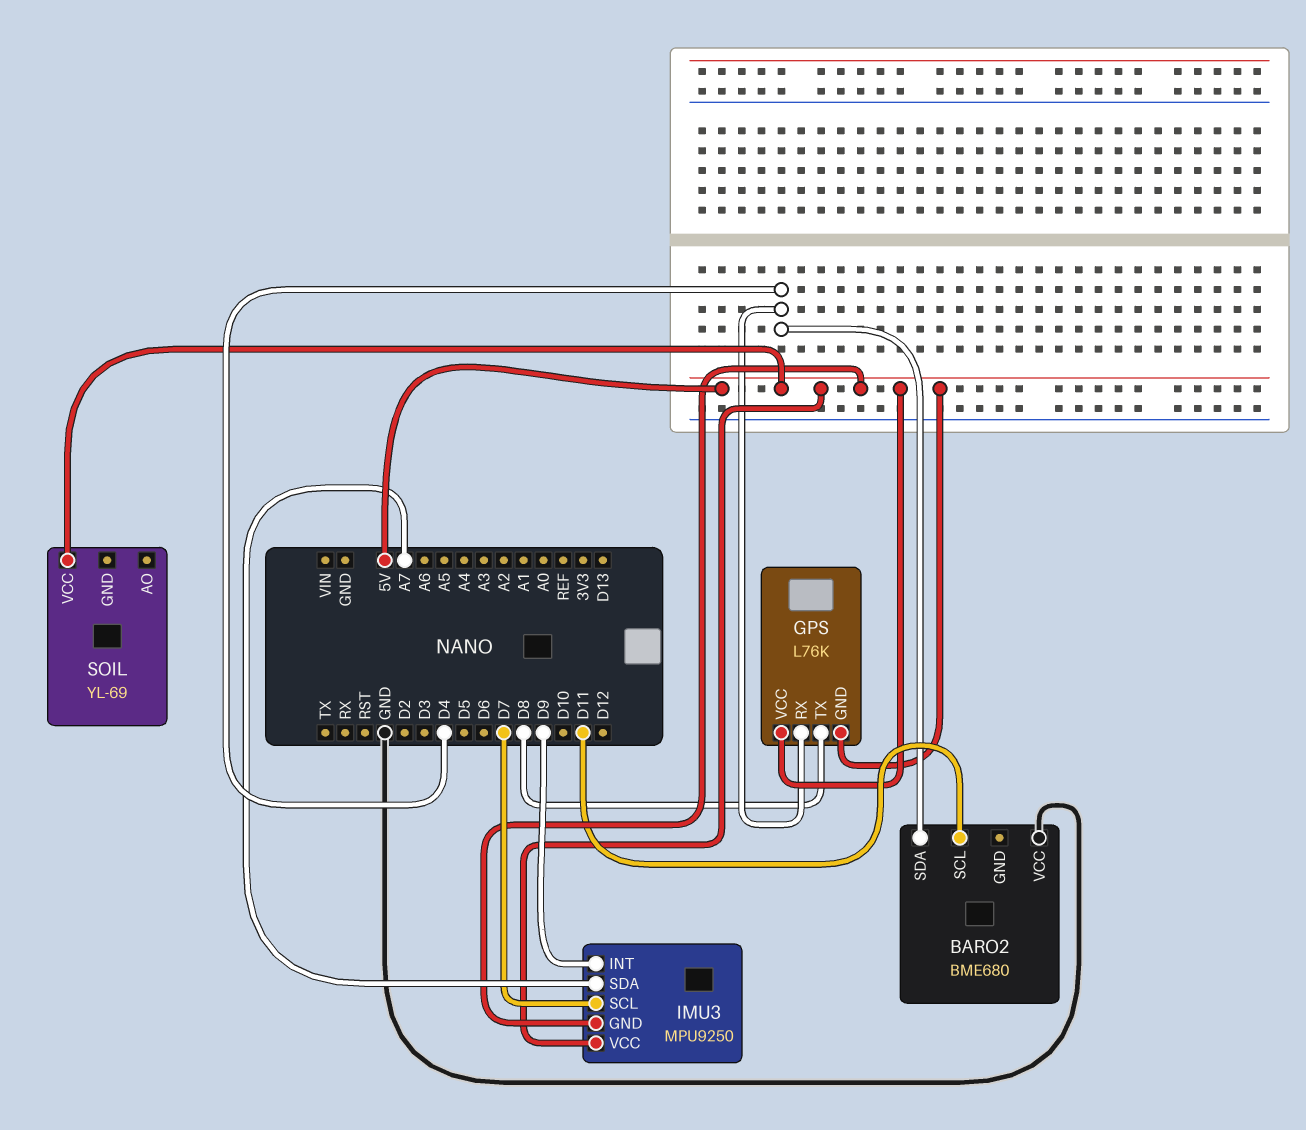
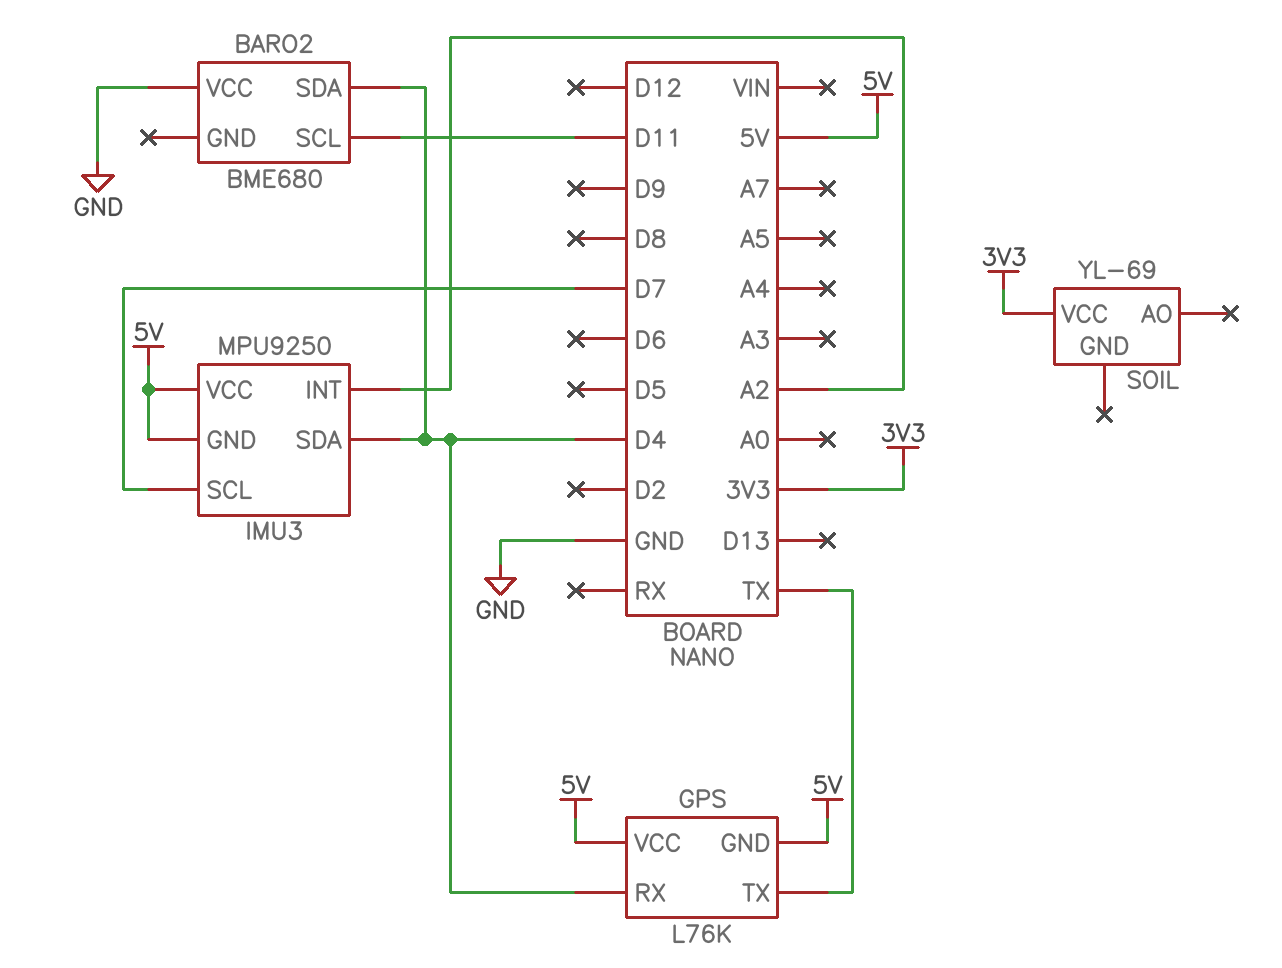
GPS pin TX: D8 -> TX
IMU3 pin INT: D9 -> A2
IMU3 pin SDA: A7 -> D4
SOIL pin VCC: 5V -> 3V3

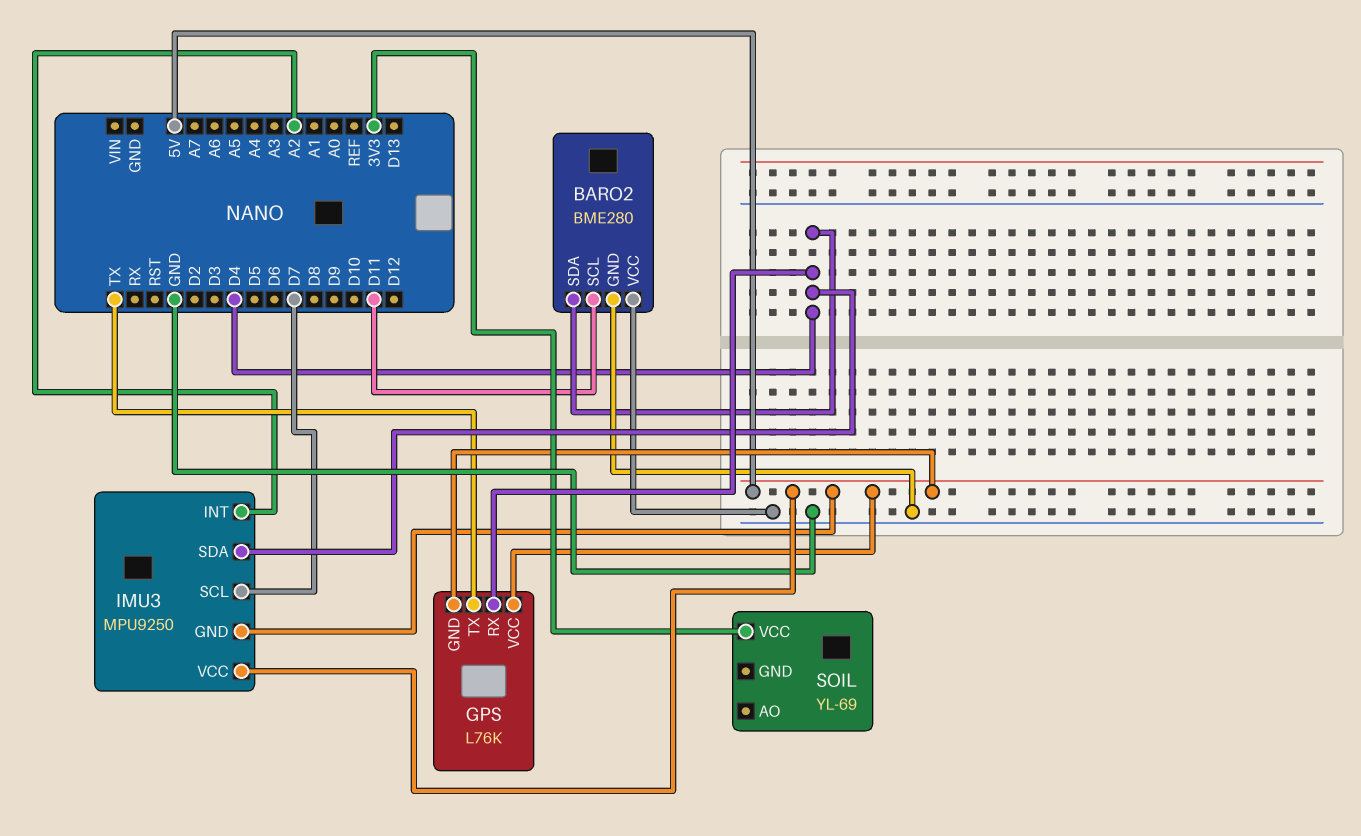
BARO2: BME680 -> BME280
BARO2 pin GND: none -> GND

